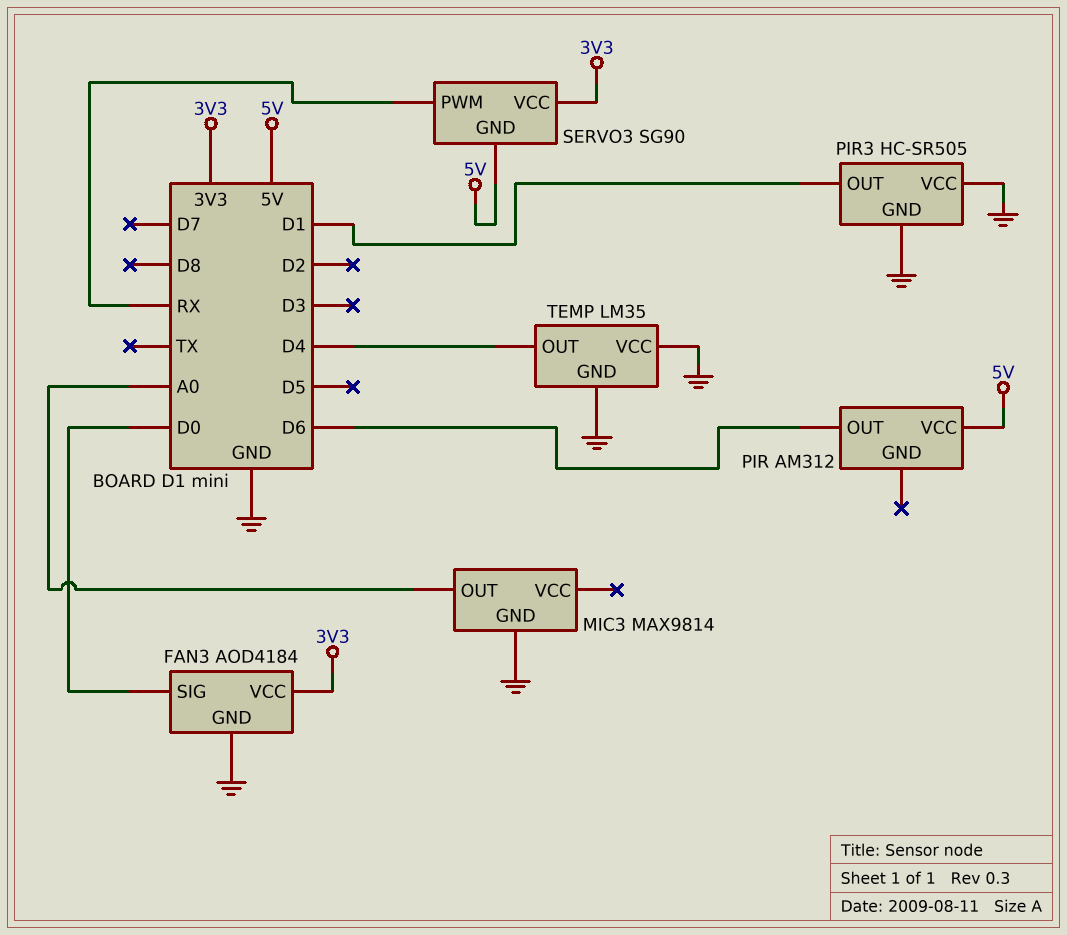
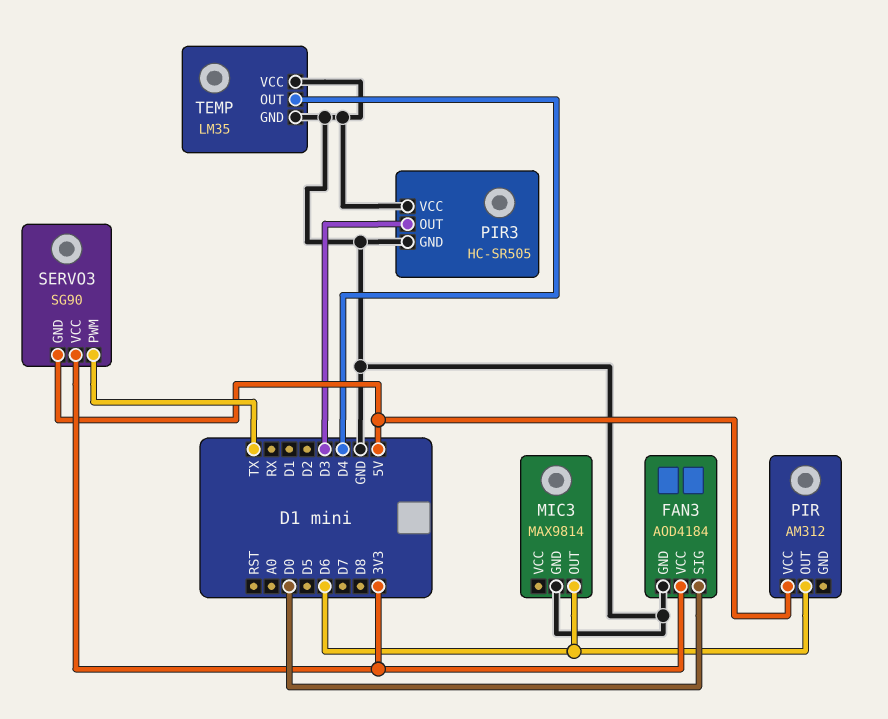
MIC3 pin OUT: A0 -> D6
PIR3 pin OUT: D1 -> D3
SERVO3 pin PWM: RX -> TX

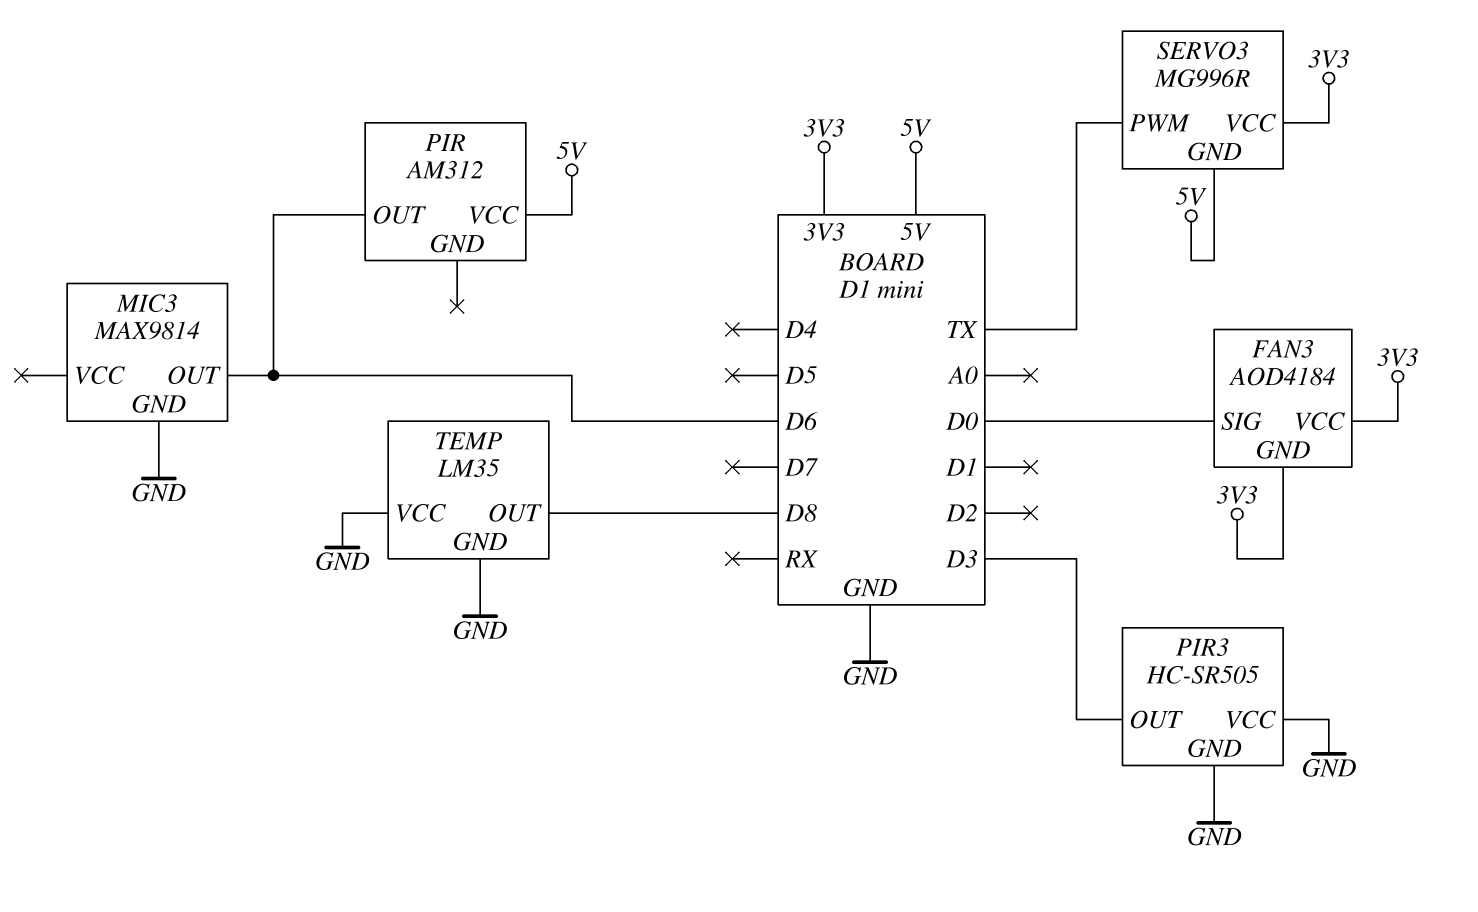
FAN3 pin GND: GND -> 3V3
SERVO3: SG90 -> MG996R
TEMP pin OUT: D4 -> D8

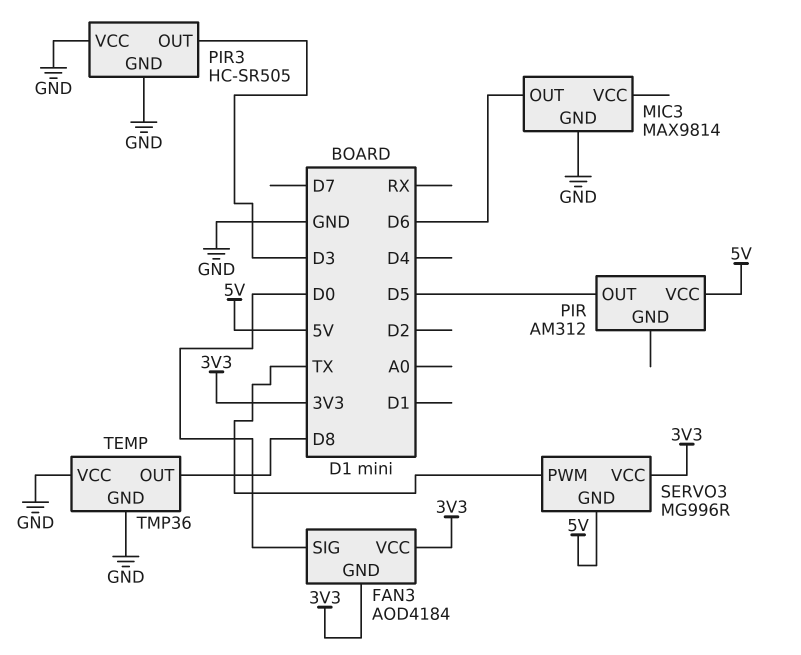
PIR pin OUT: D6 -> D5
TEMP: LM35 -> TMP36

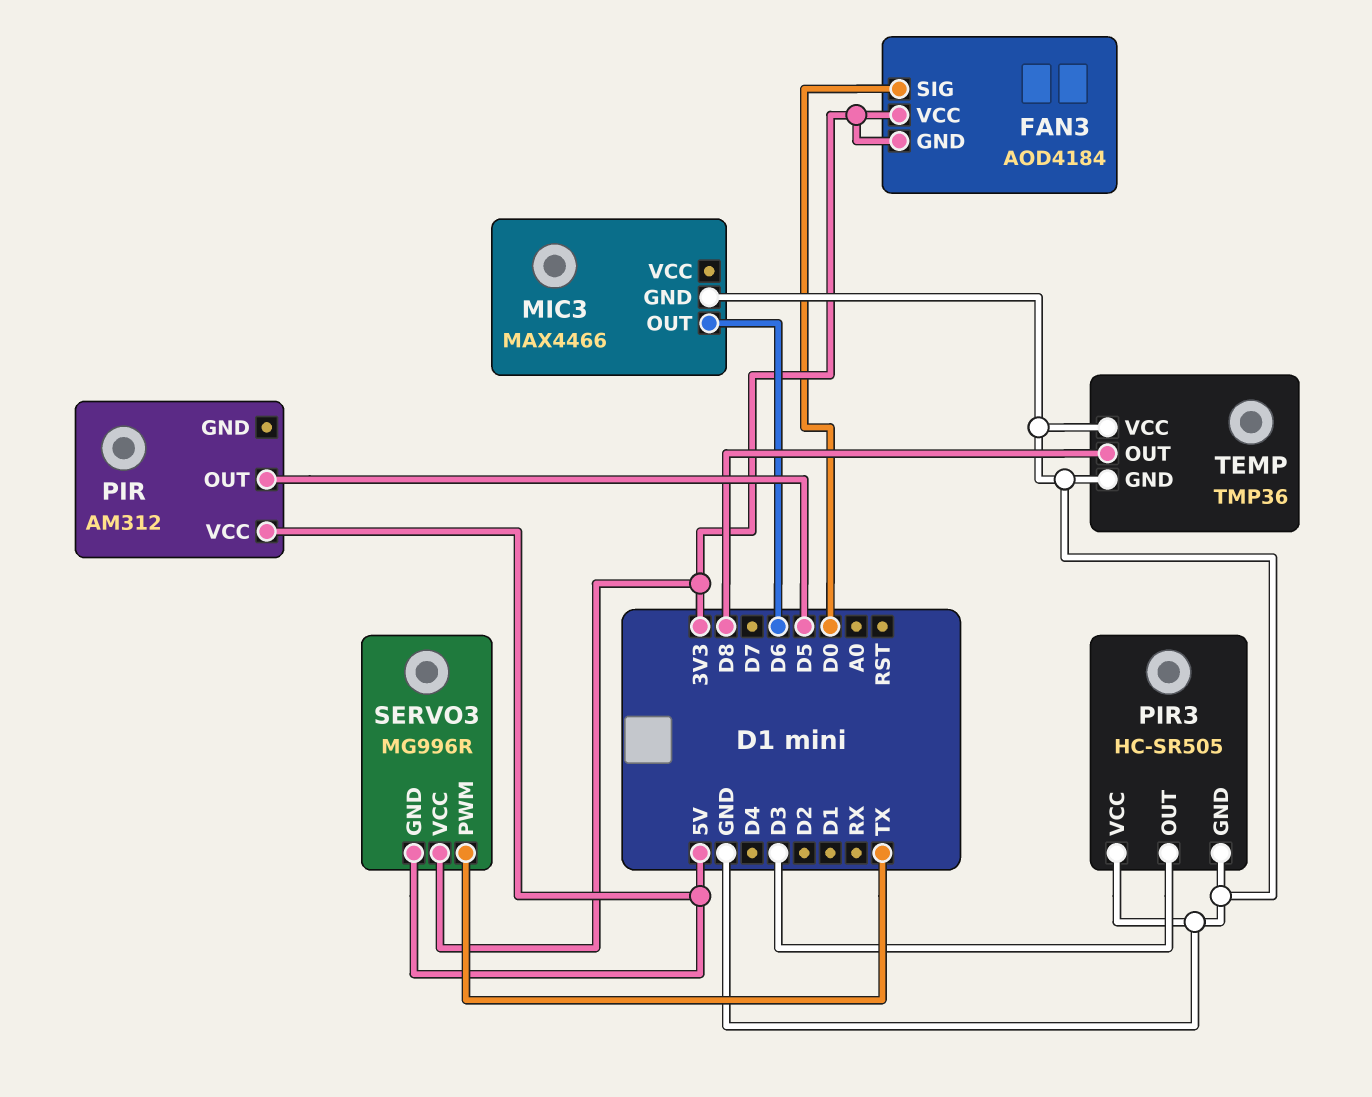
MIC3: MAX9814 -> MAX4466

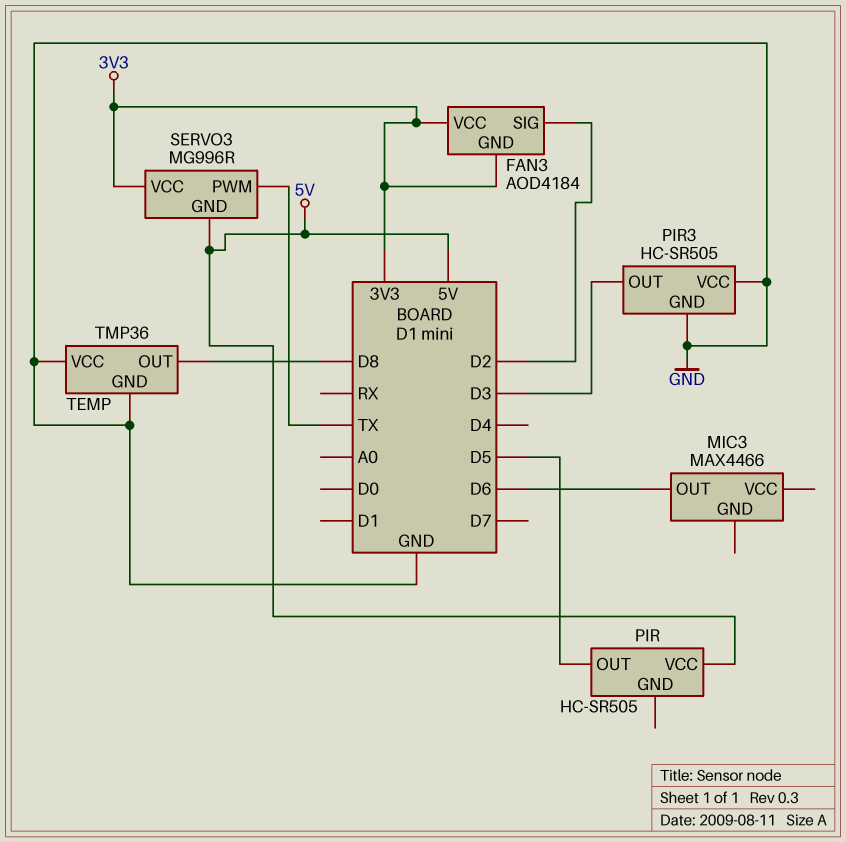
FAN3 pin SIG: D0 -> D2
MIC3 pin GND: GND -> none
PIR: AM312 -> HC-SR505

